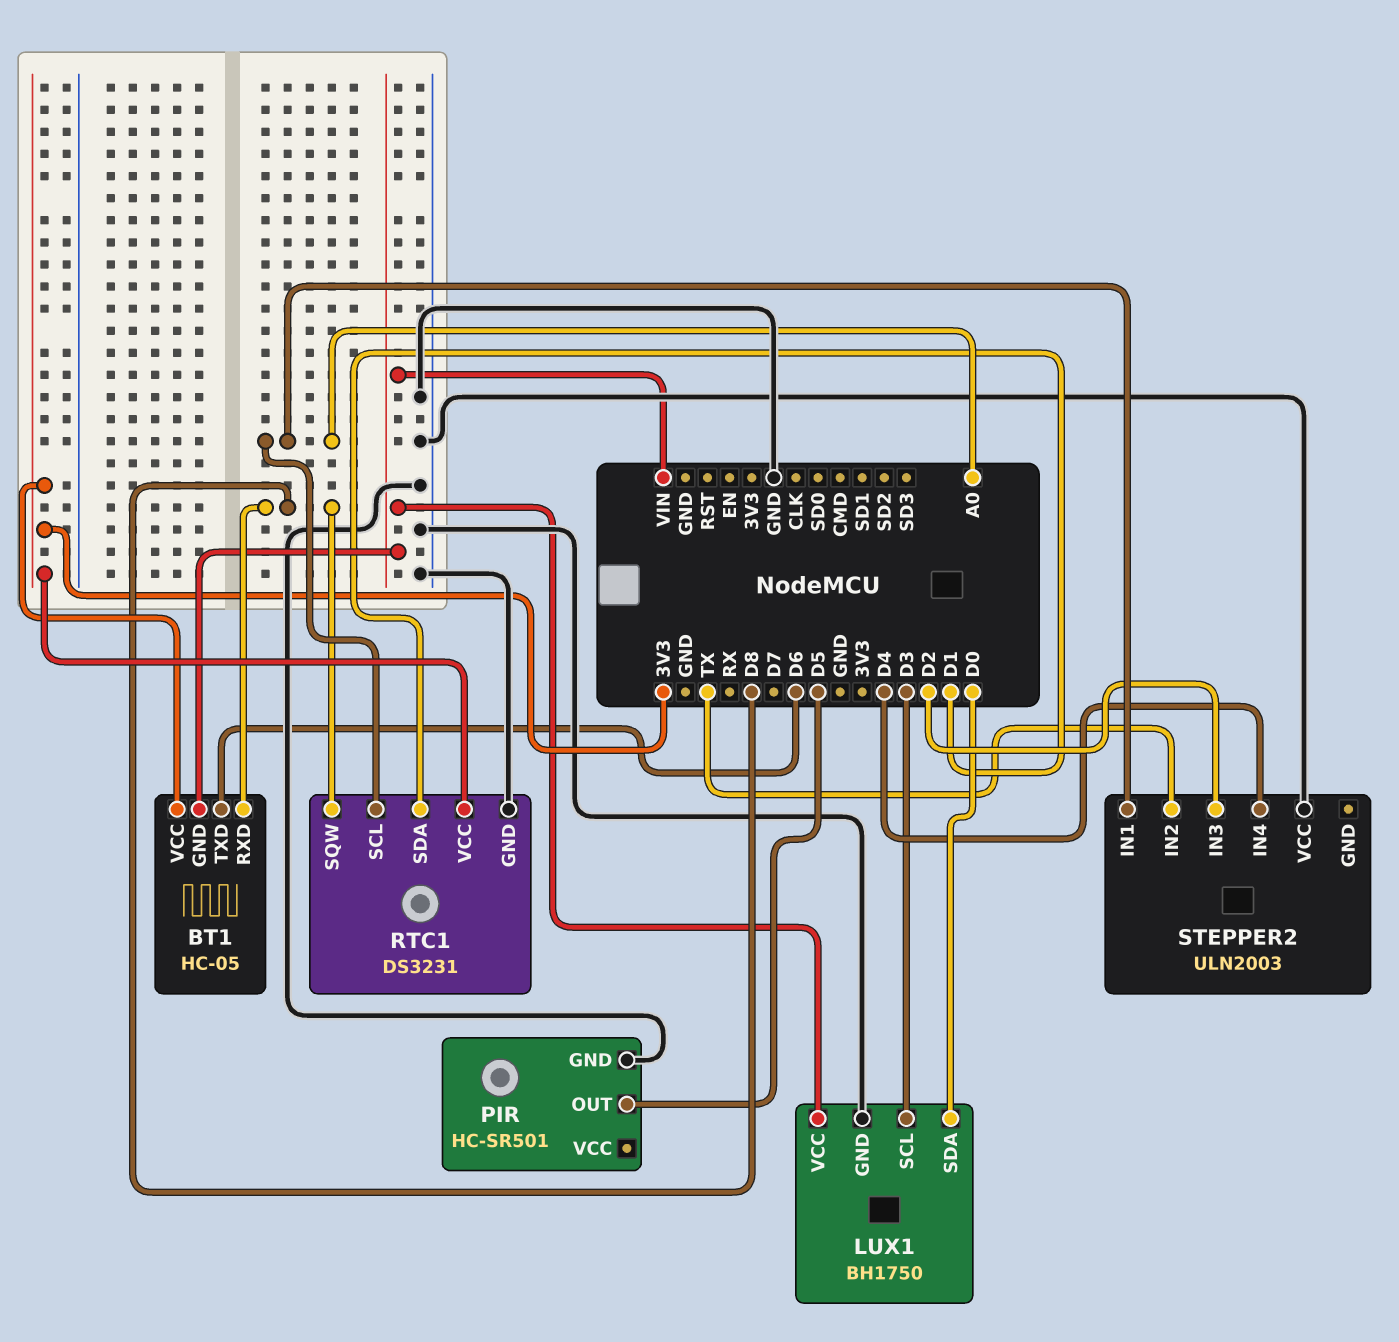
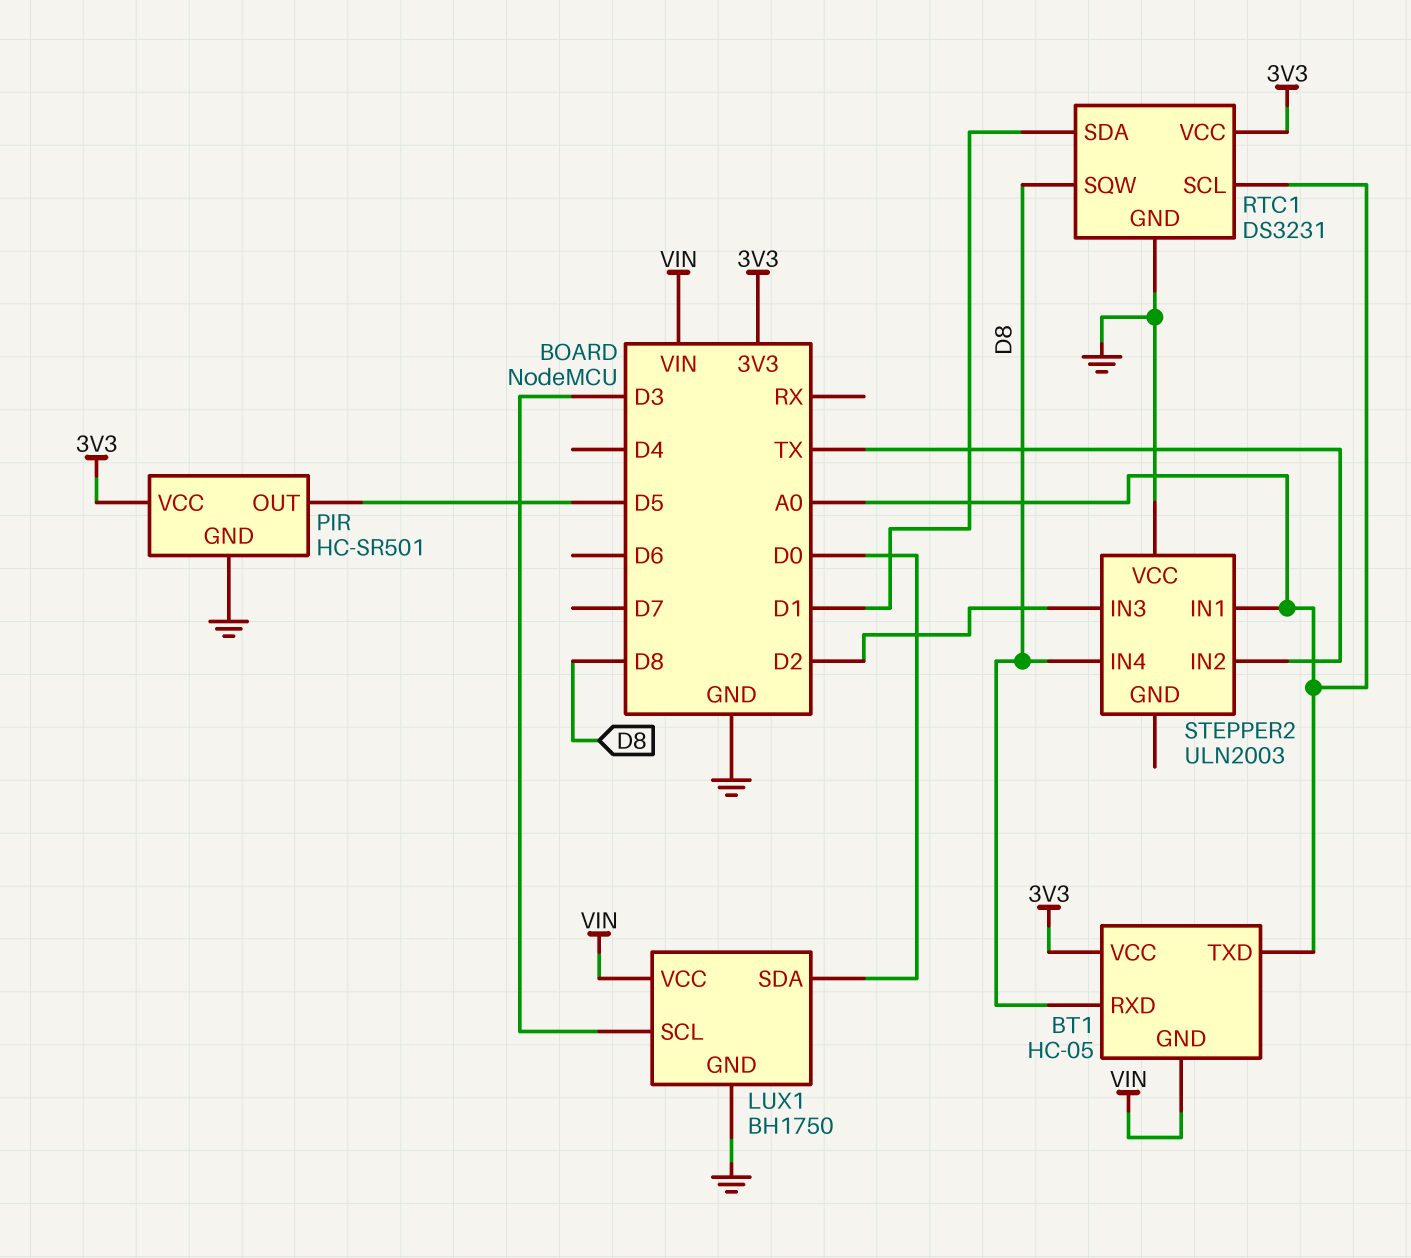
BT1 pin TXD: D6 -> A0
PIR pin VCC: none -> 3V3
STEPPER2 pin IN4: D4 -> D8

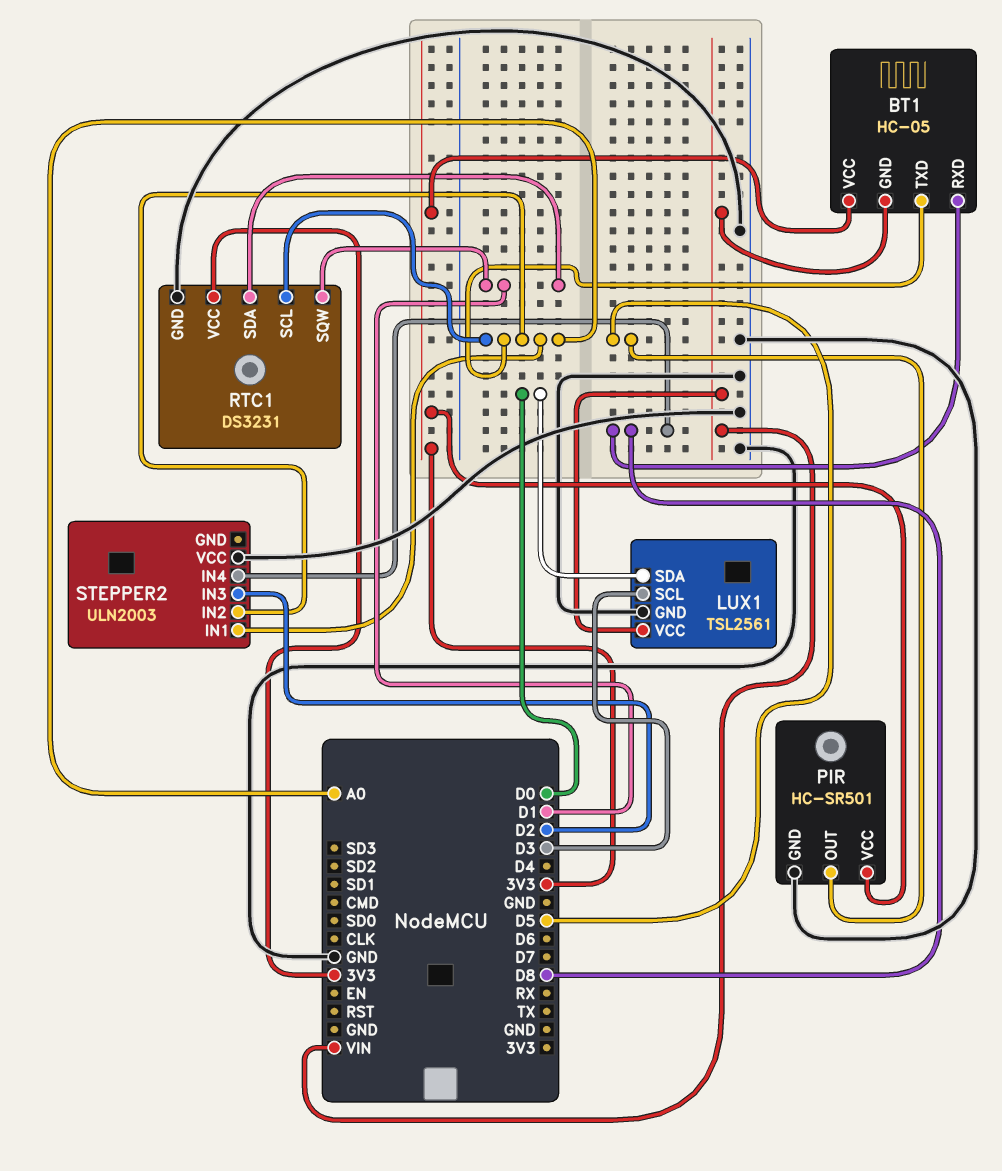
LUX1: BH1750 -> TSL2561
RTC1 pin SQW: D8 -> D1
STEPPER2 pin IN2: TX -> A0

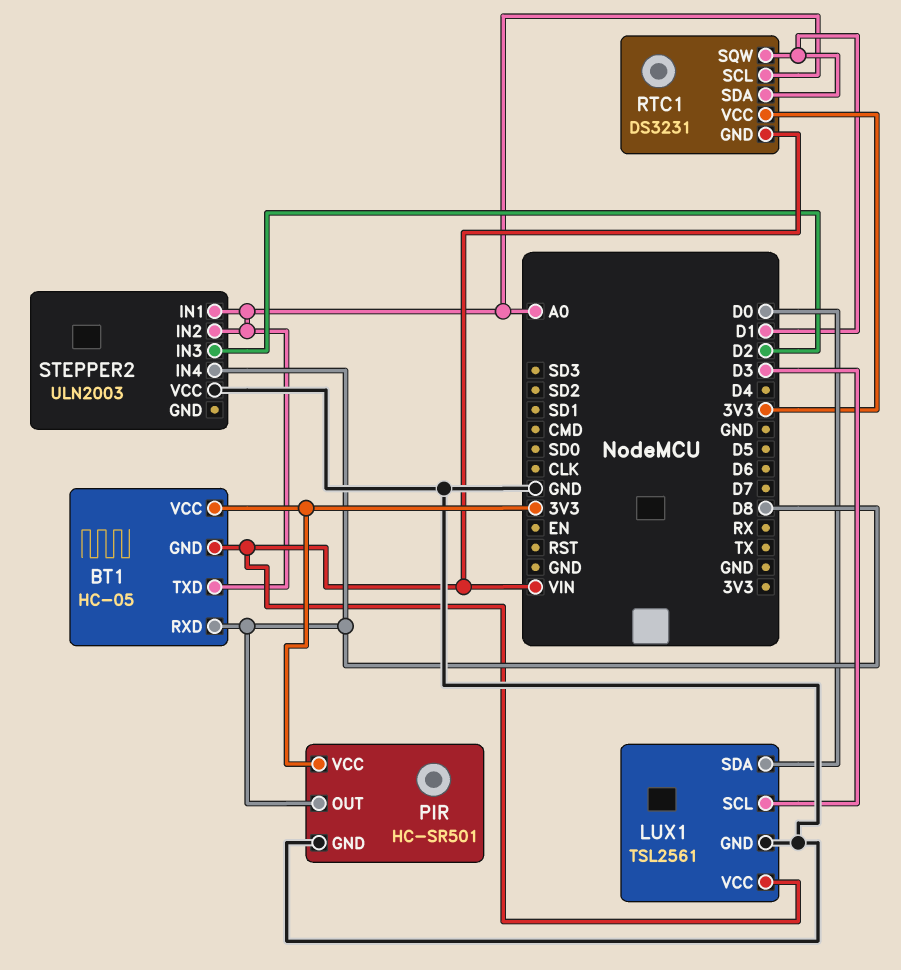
PIR pin OUT: D5 -> D8
RTC1 pin GND: GND -> VIN

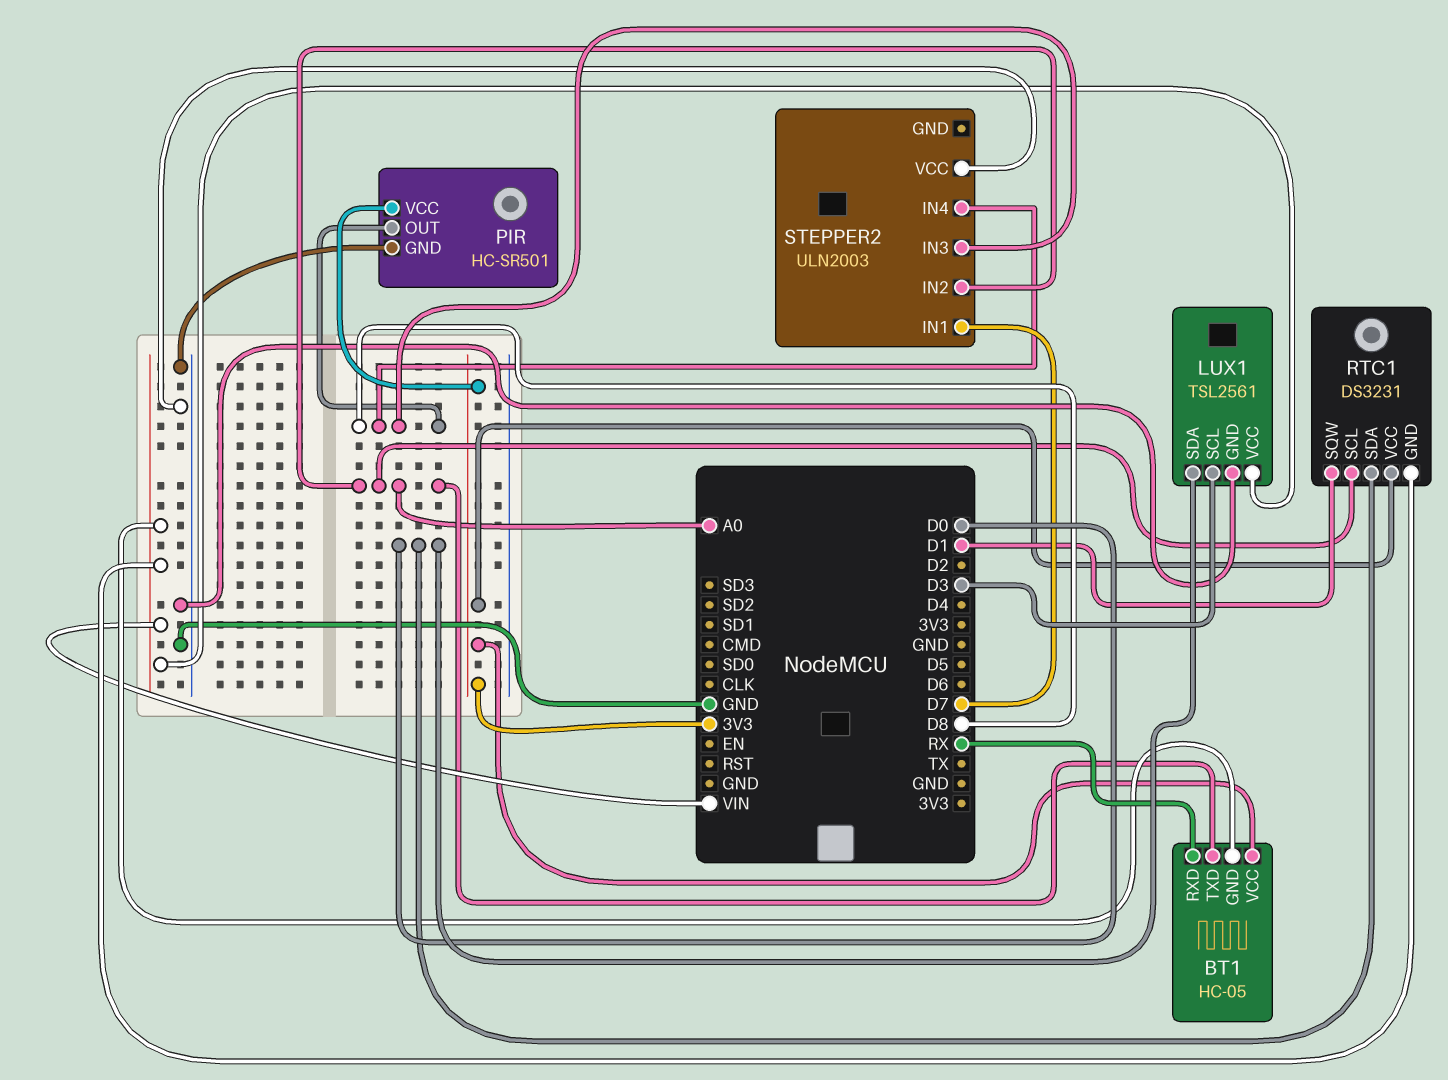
BT1 pin RXD: D8 -> RX
RTC1 pin SDA: D1 -> D0
STEPPER2 pin IN1: A0 -> D7
STEPPER2 pin IN3: D2 -> D8

